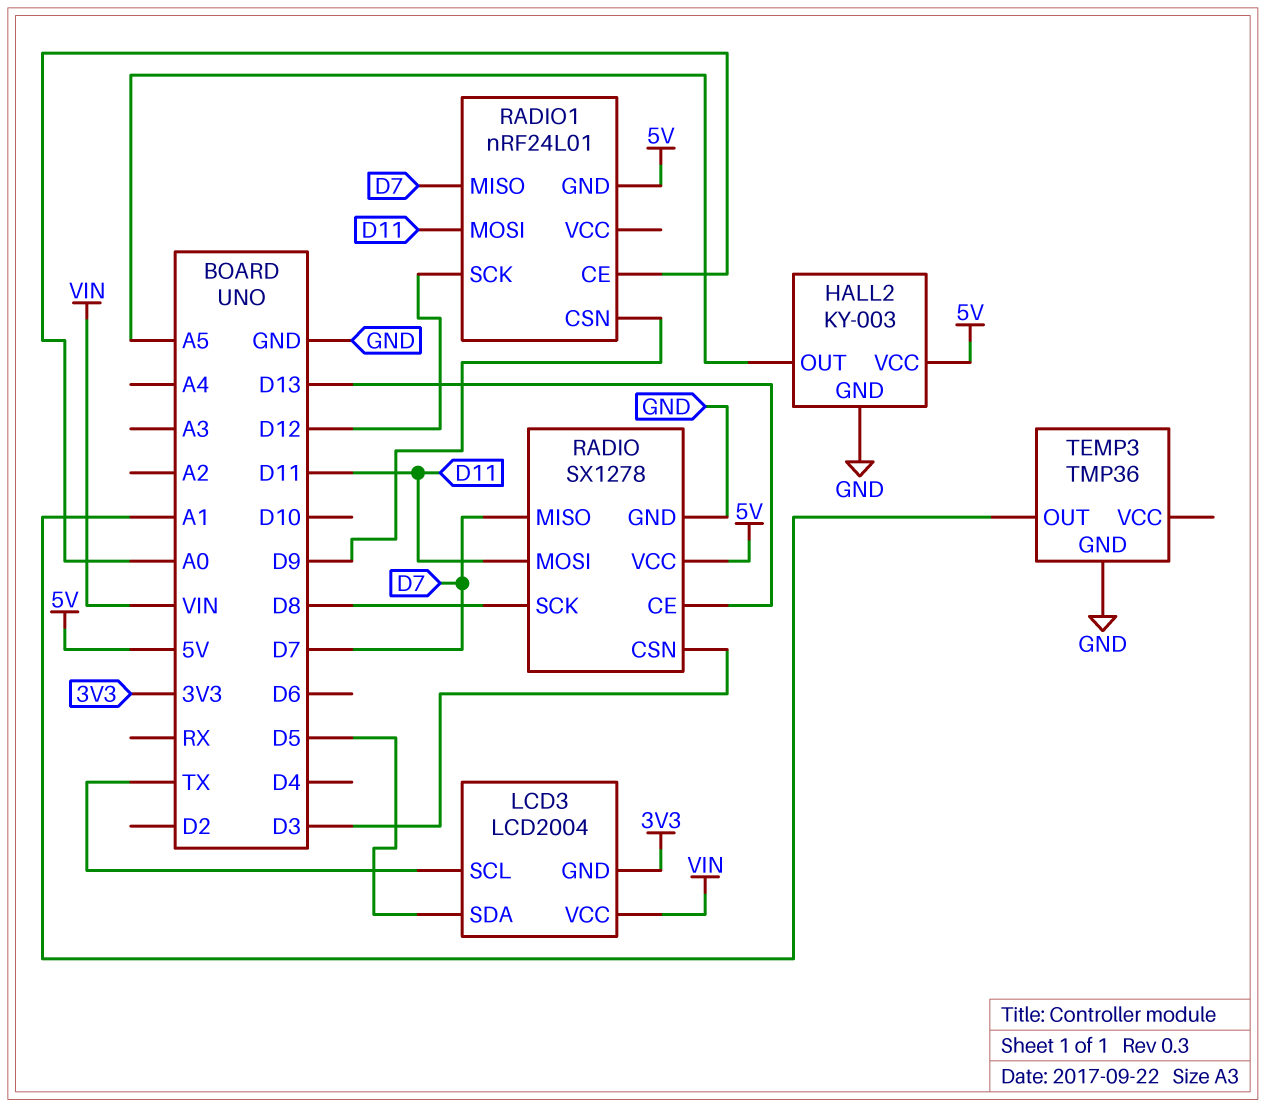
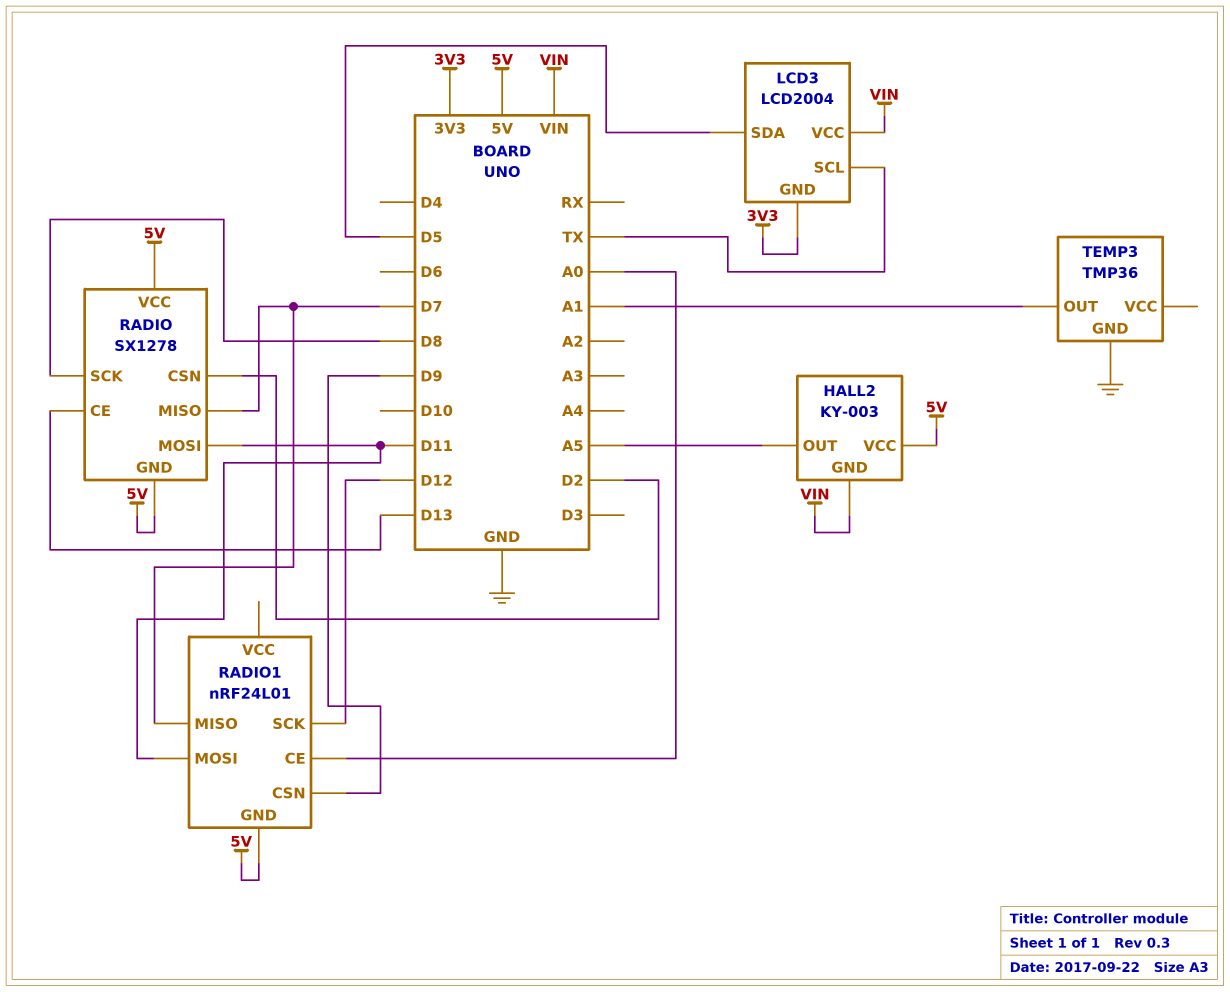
HALL2 pin GND: GND -> VIN
RADIO pin CSN: D3 -> D2
RADIO pin GND: GND -> 5V

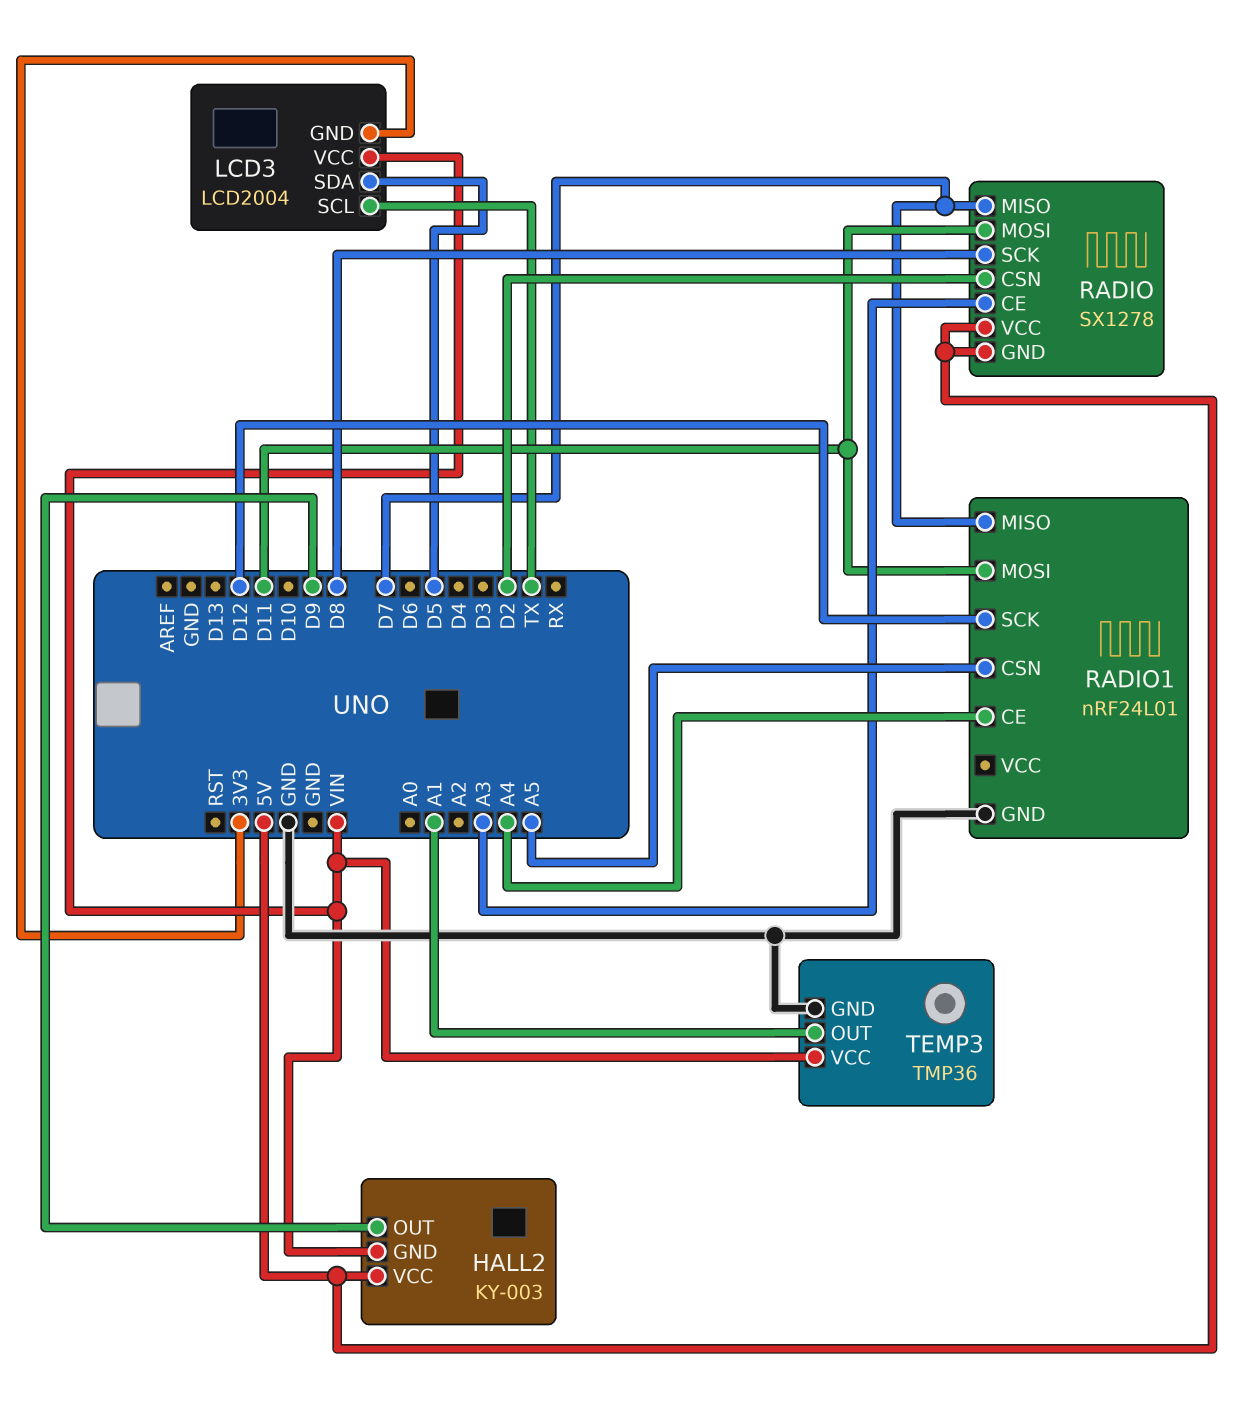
HALL2 pin OUT: A5 -> D9
RADIO pin CE: D13 -> A3
RADIO1 pin CE: A0 -> A4
RADIO1 pin CSN: D9 -> A5
RADIO1 pin GND: 5V -> GND
TEMP3 pin VCC: none -> VIN

